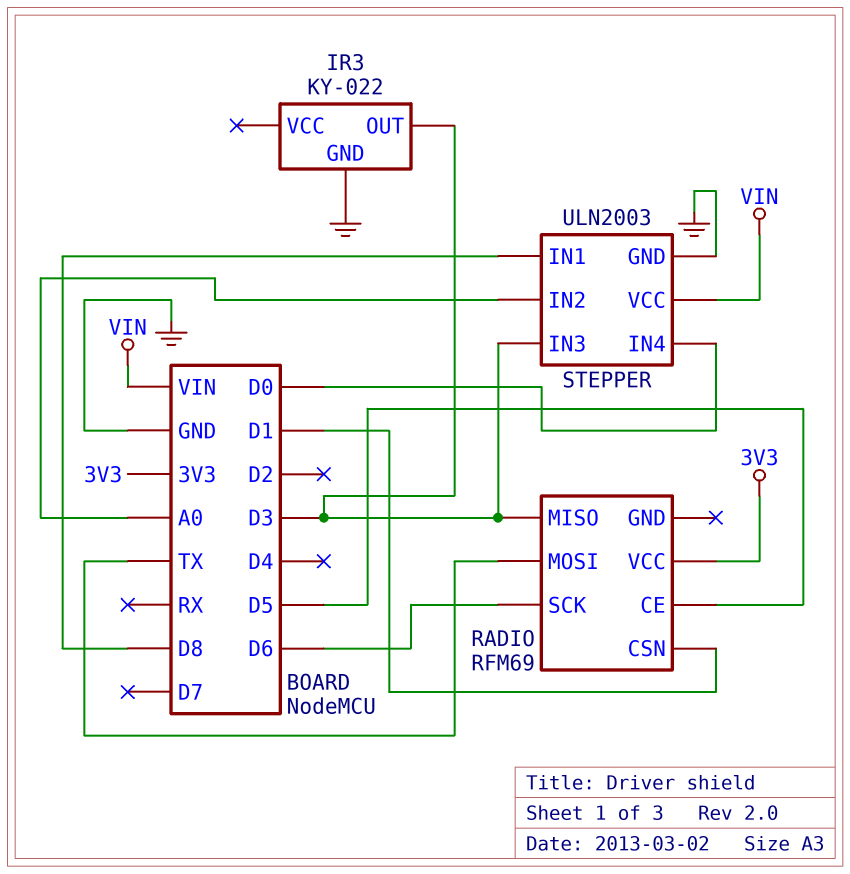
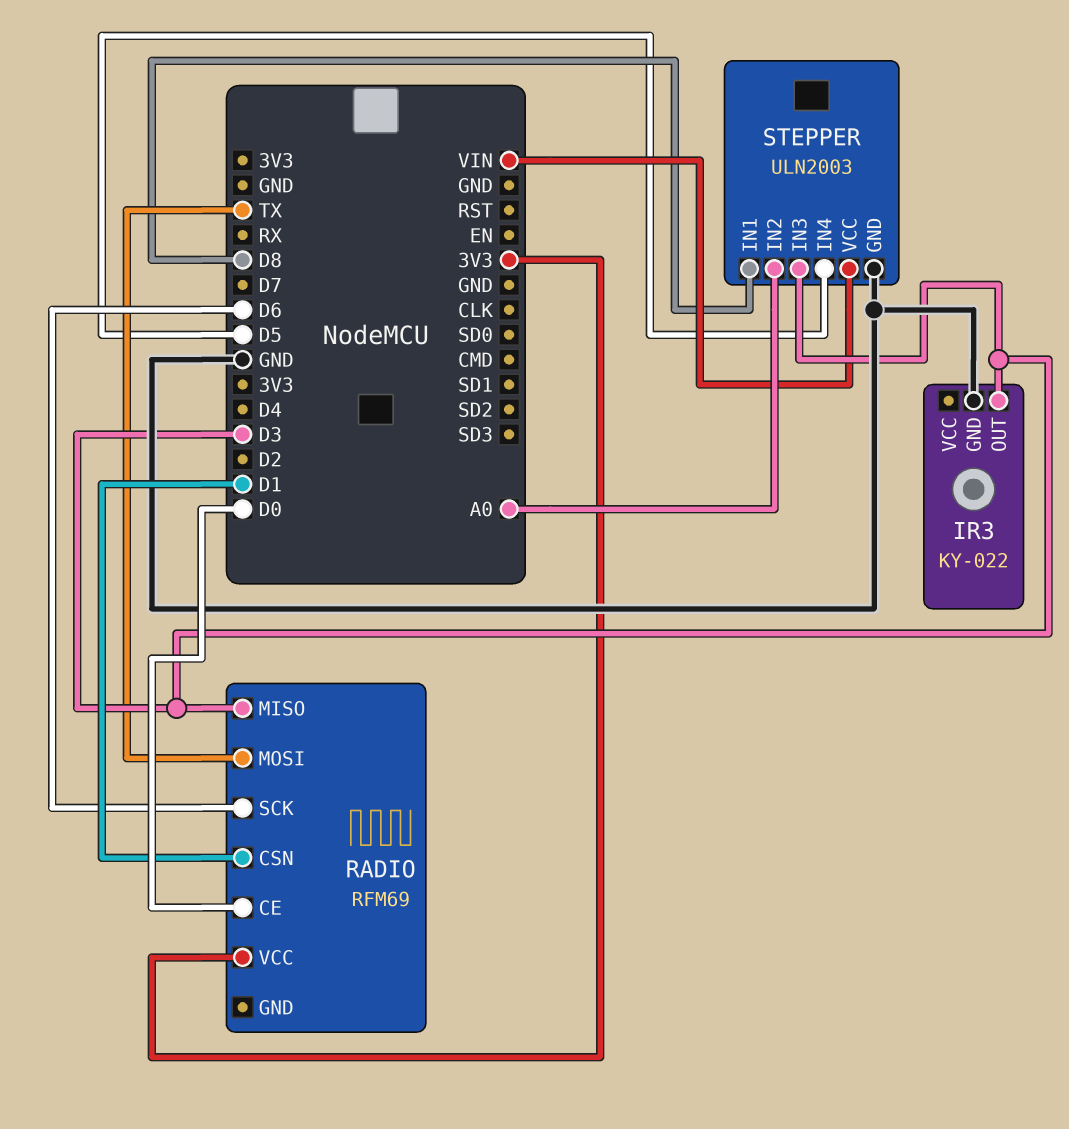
RADIO pin CE: D5 -> D0
STEPPER pin IN4: D0 -> D5

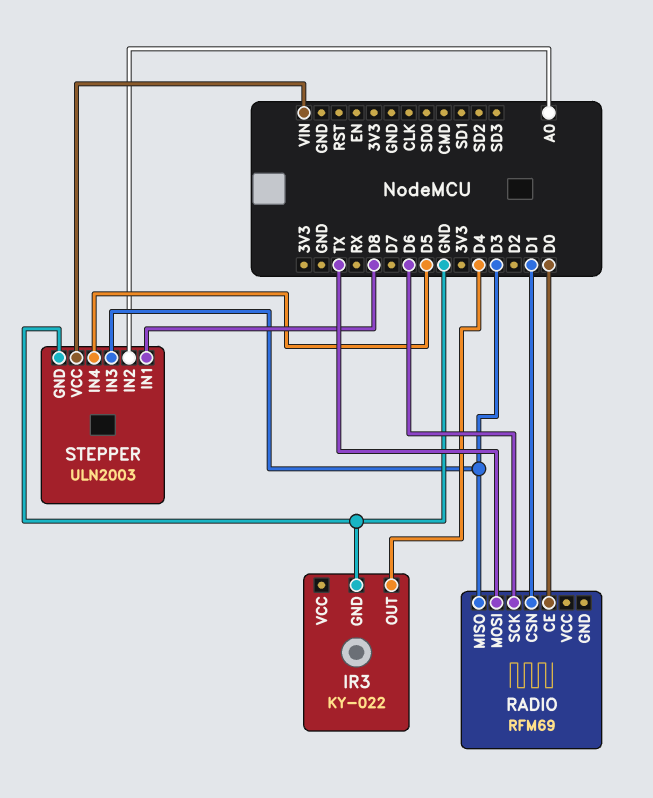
IR3 pin OUT: D3 -> D4
RADIO pin VCC: 3V3 -> none

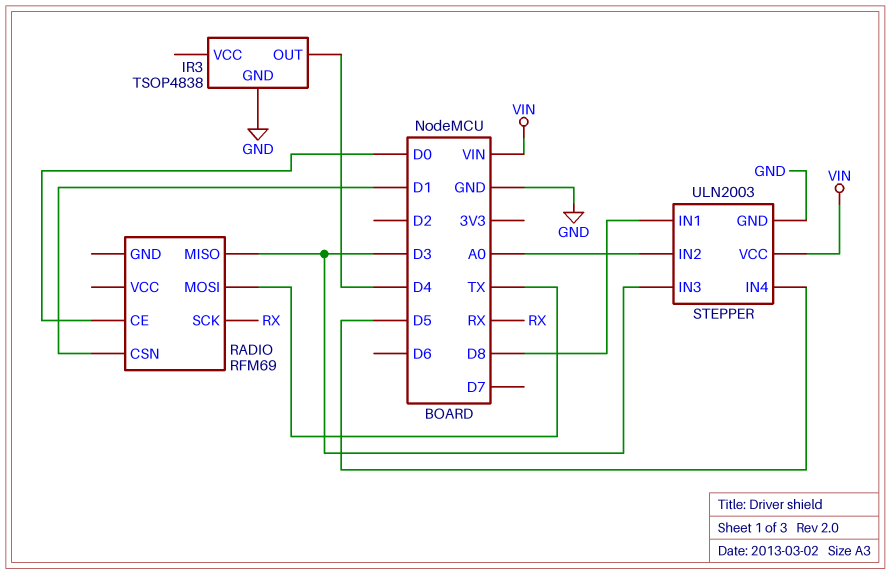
IR3: KY-022 -> TSOP4838
RADIO pin SCK: D6 -> RX

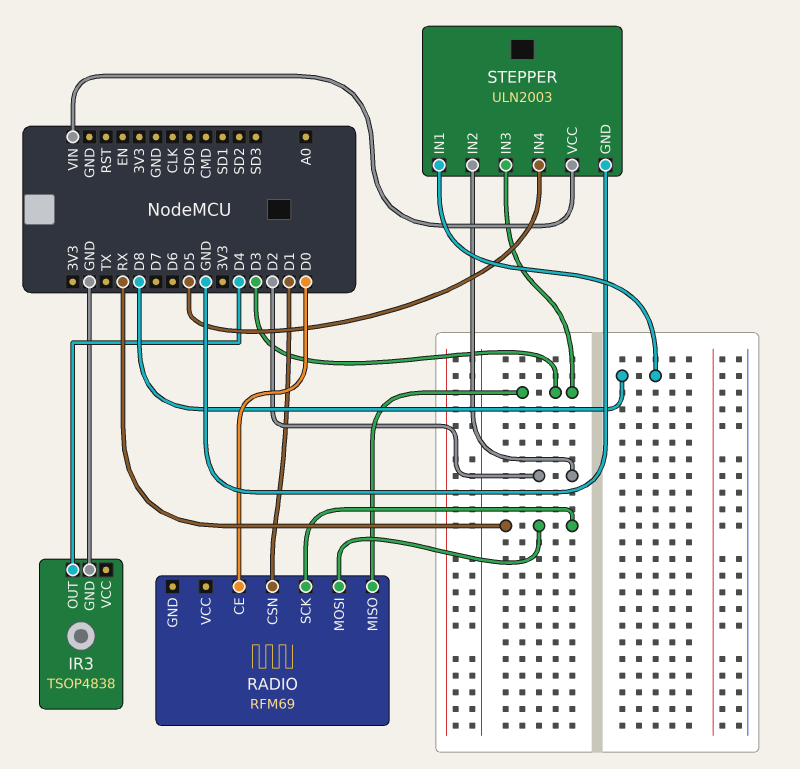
RADIO pin MOSI: TX -> RX
STEPPER pin IN2: A0 -> D2

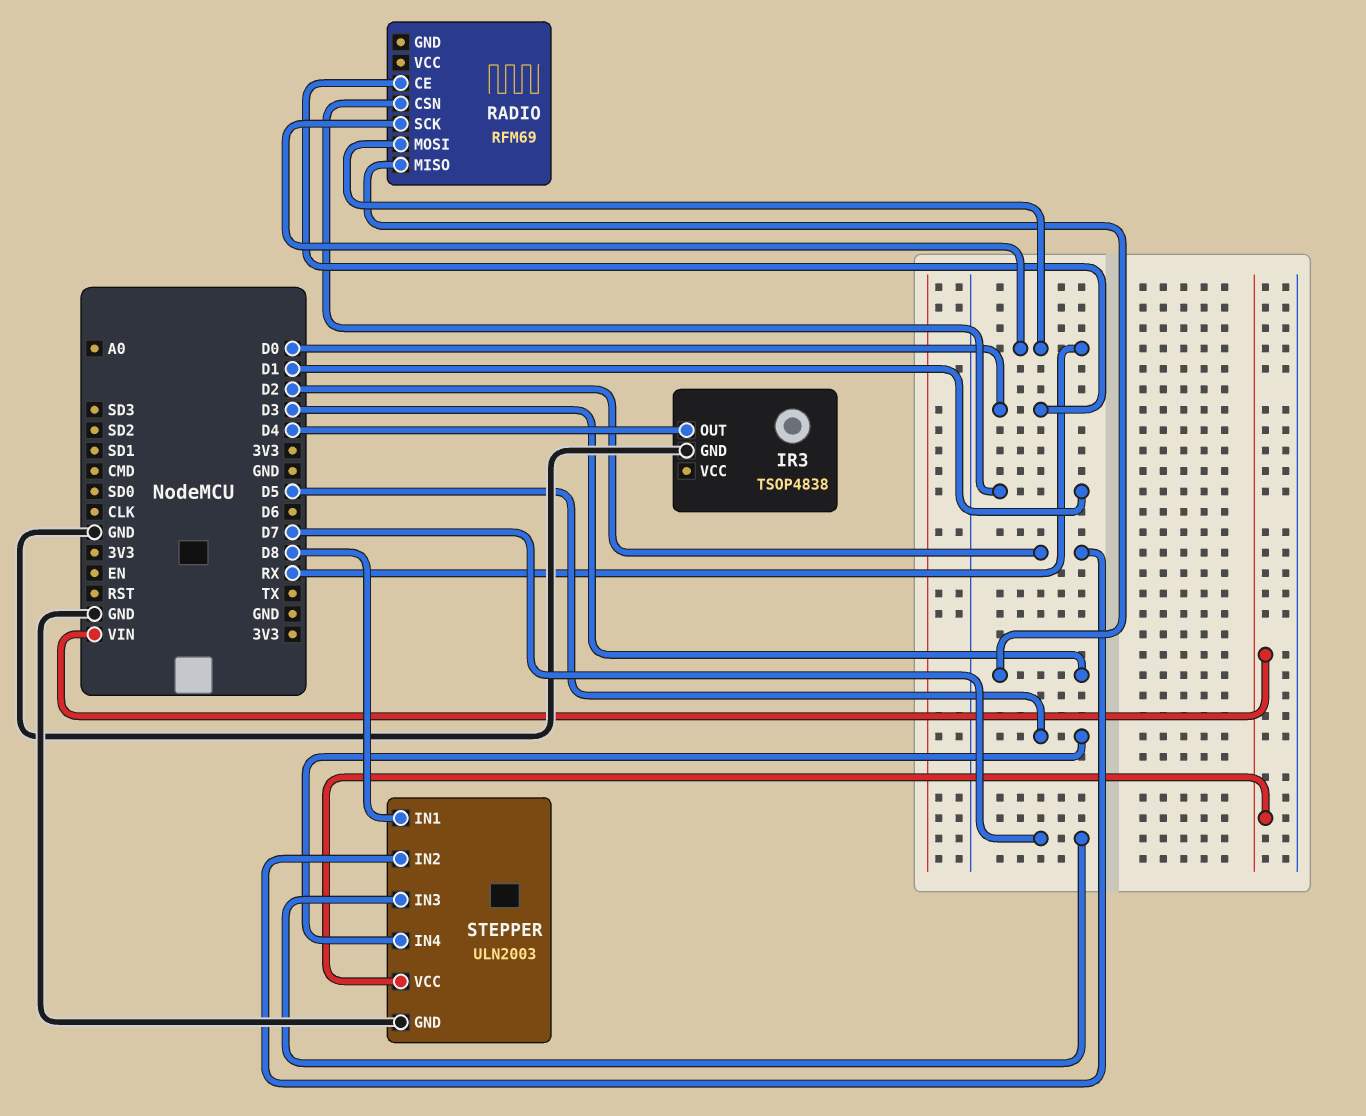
STEPPER pin IN3: D3 -> D7

